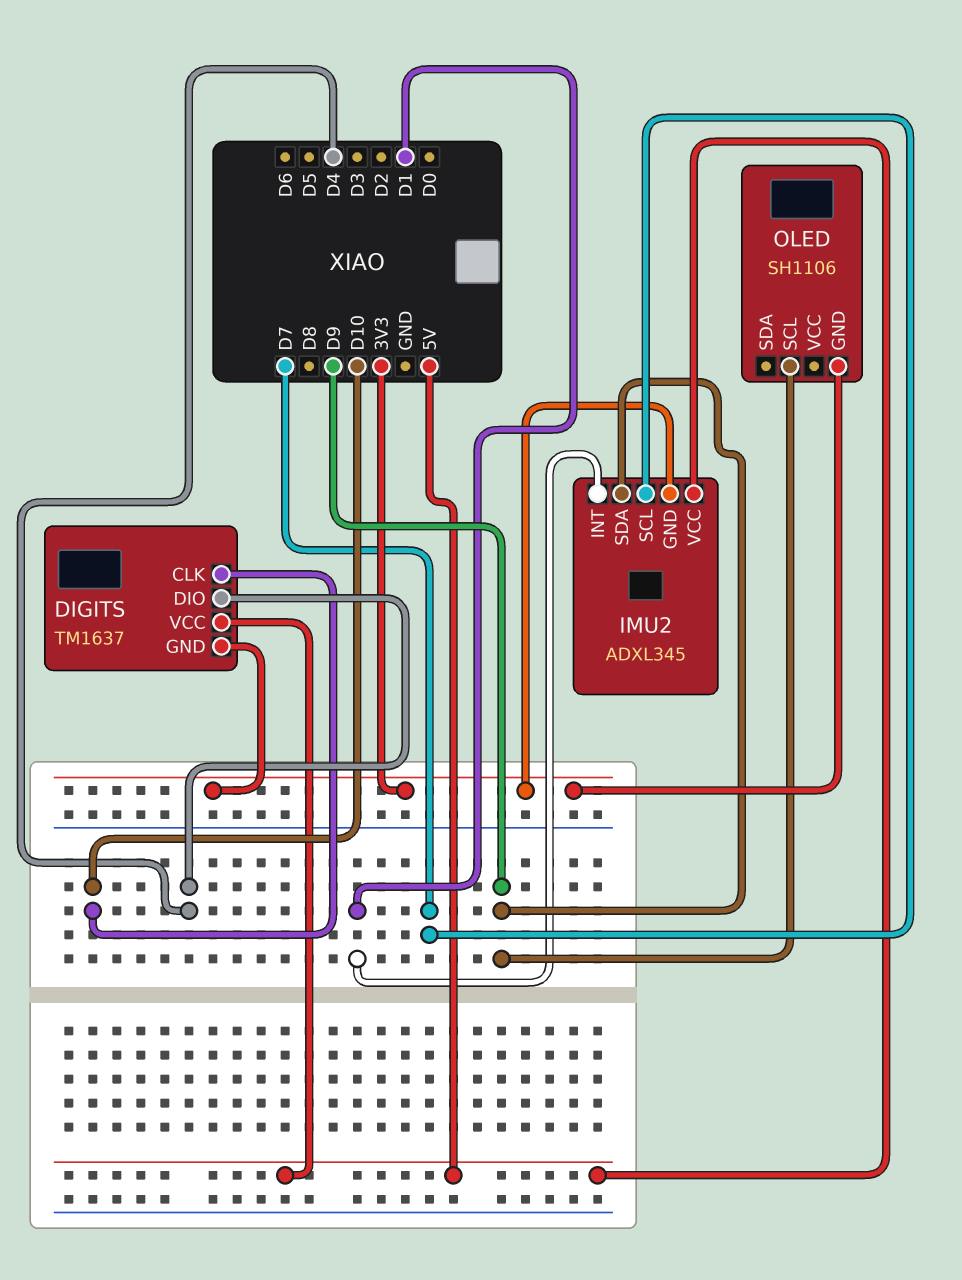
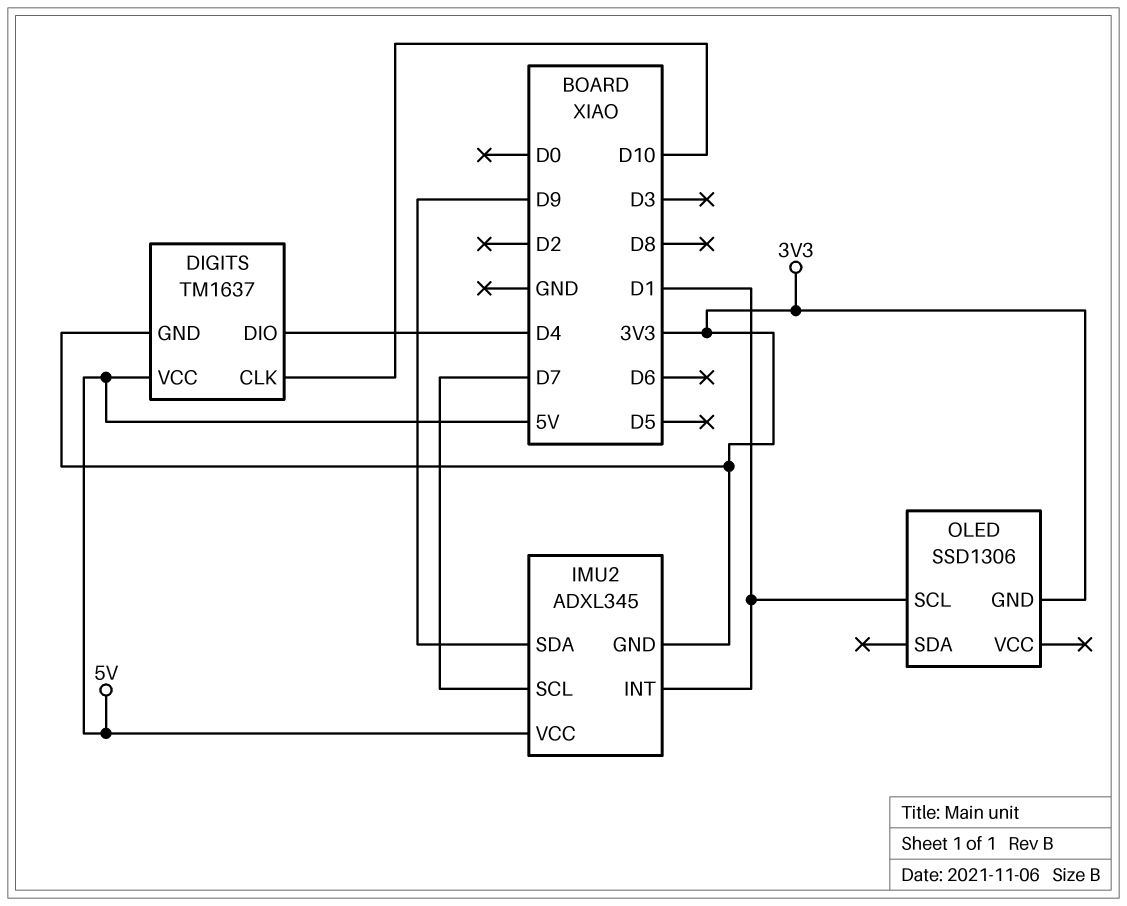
OLED: SH1106 -> SSD1306
OLED pin SCL: D9 -> D1

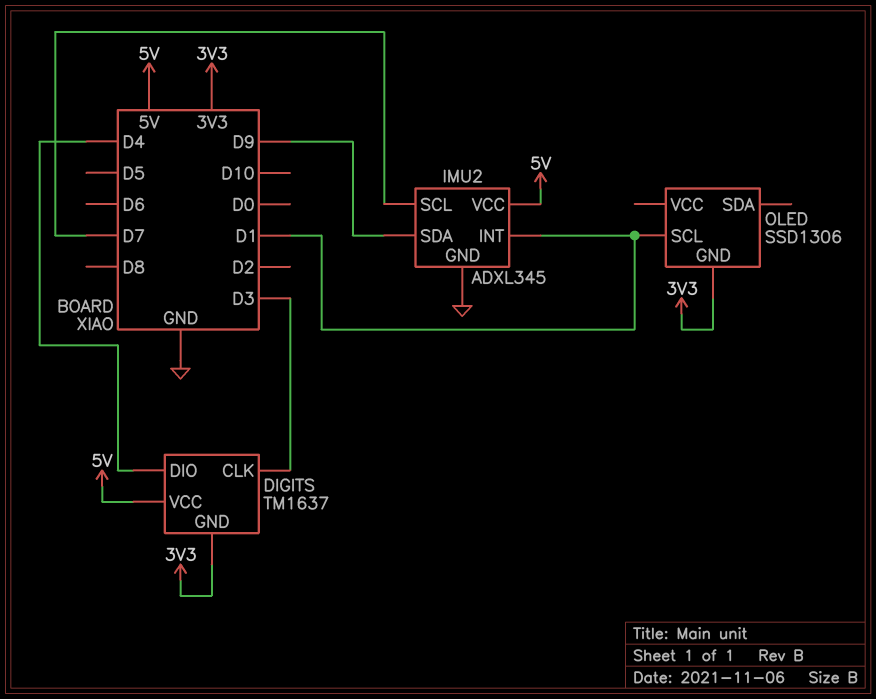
DIGITS pin CLK: D10 -> D3
IMU2 pin GND: 3V3 -> GND

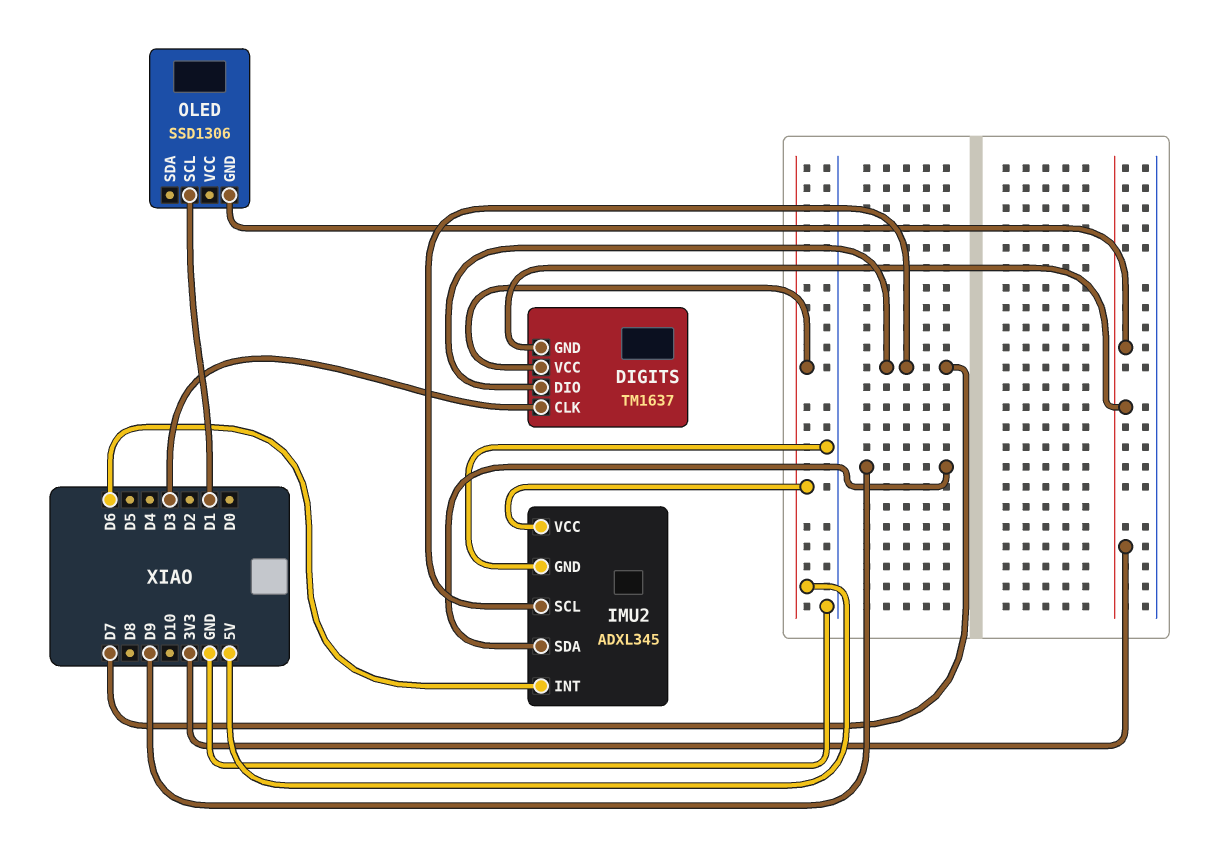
DIGITS pin DIO: D4 -> D7
IMU2 pin INT: D1 -> D6

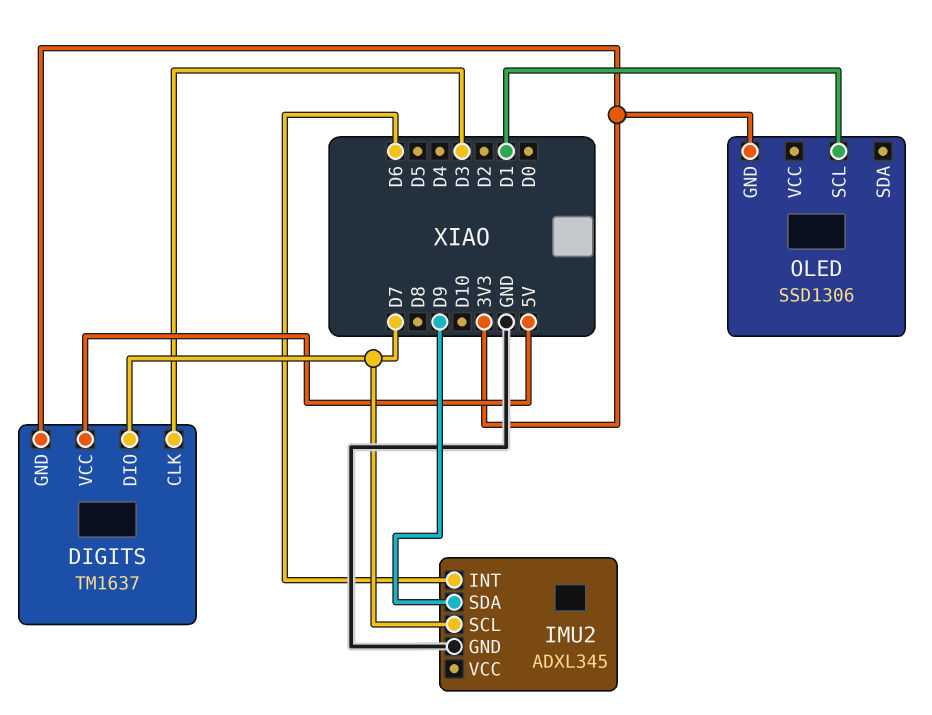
IMU2 pin VCC: 5V -> none

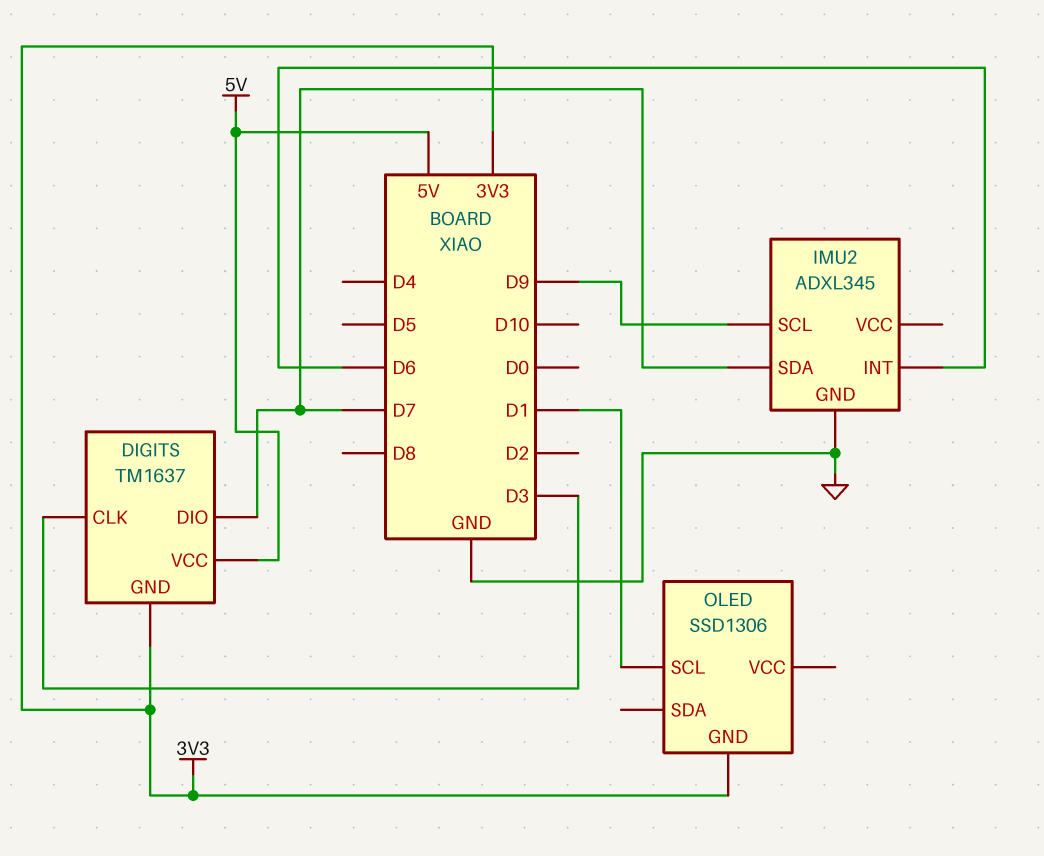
IMU2 pin SCL: D7 -> D9
IMU2 pin SDA: D9 -> D7

